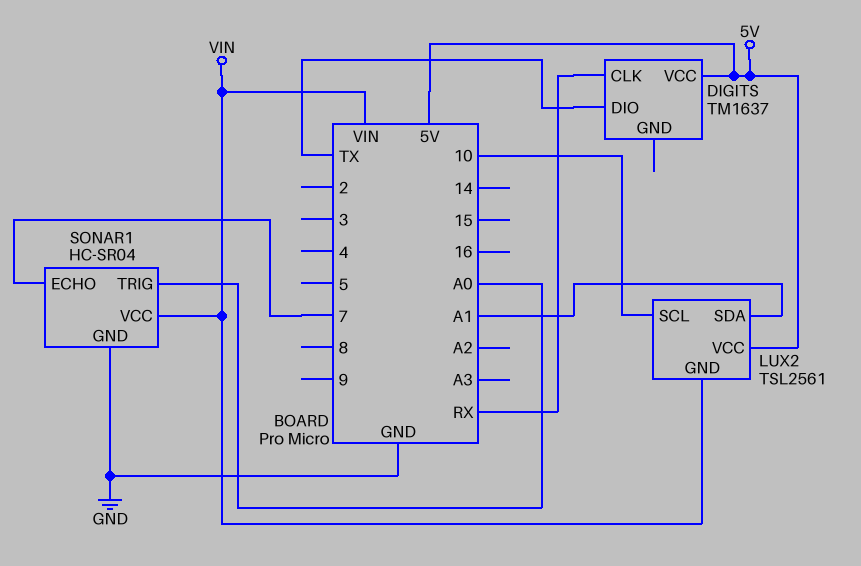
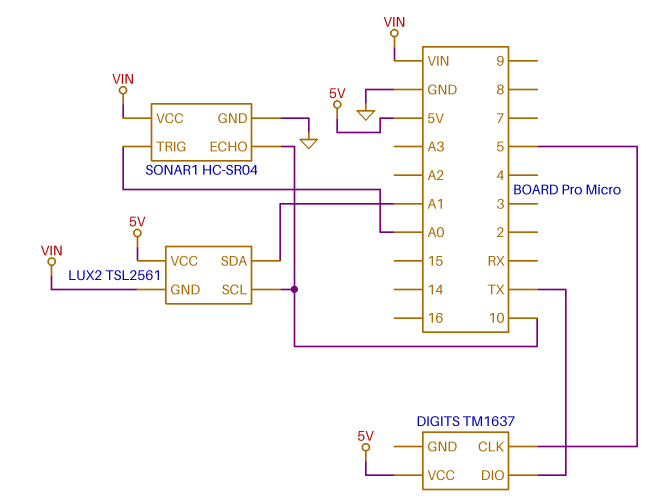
DIGITS pin CLK: RX -> 5
SONAR1 pin ECHO: 7 -> 10

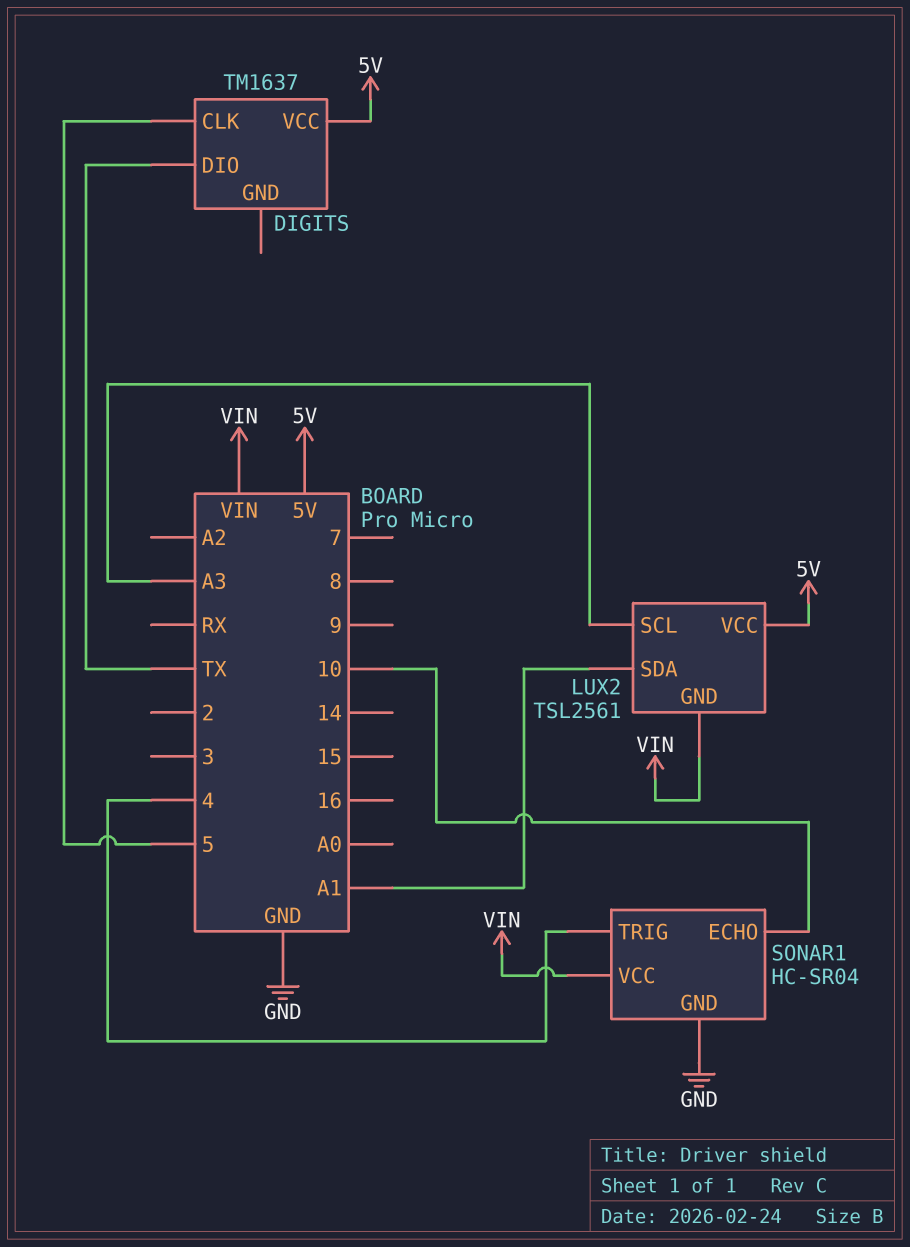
LUX2 pin SCL: 10 -> A3
SONAR1 pin TRIG: A0 -> 4

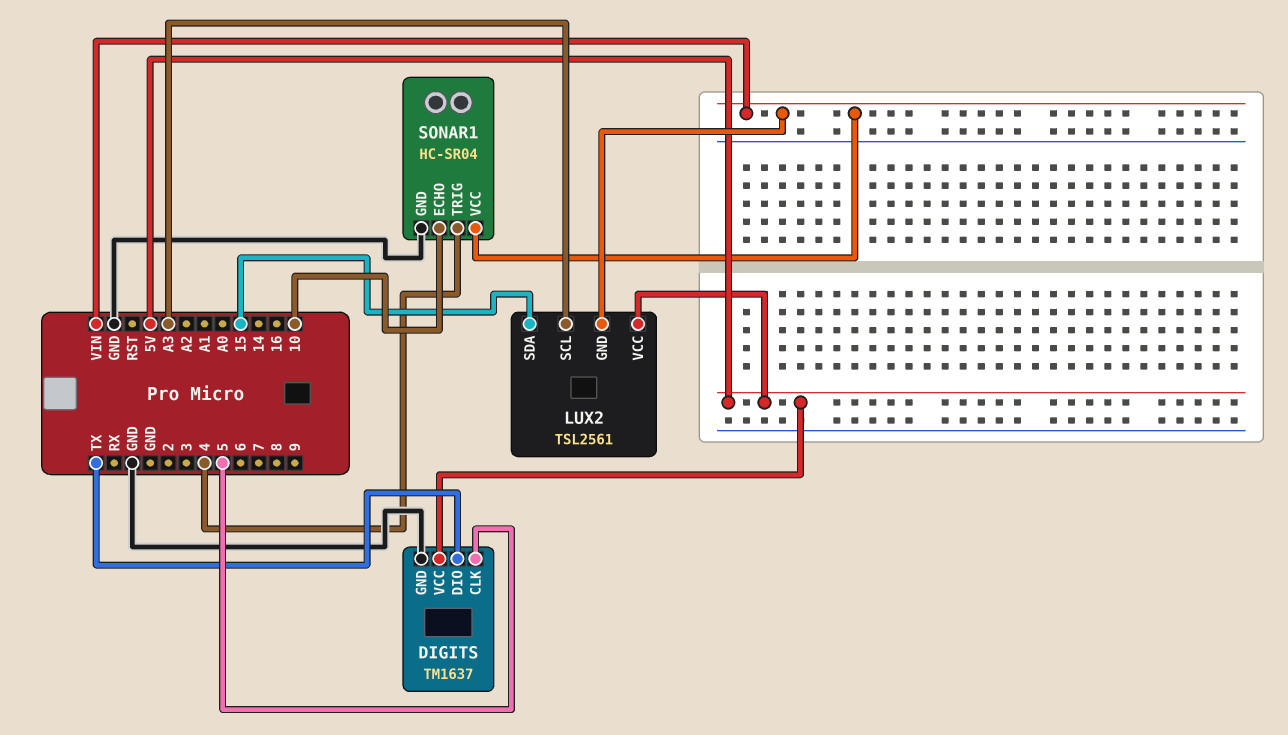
DIGITS pin GND: none -> GND
LUX2 pin SDA: A1 -> 15

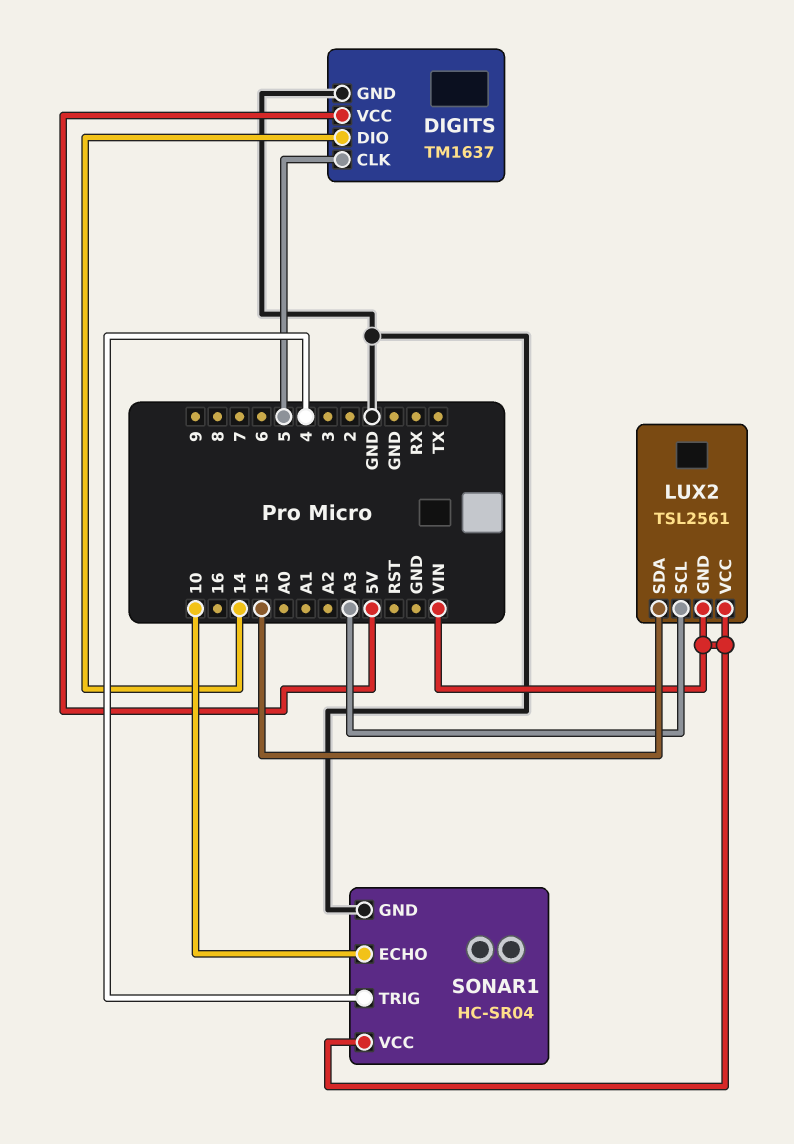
DIGITS pin DIO: TX -> 14
LUX2 pin VCC: 5V -> VIN

